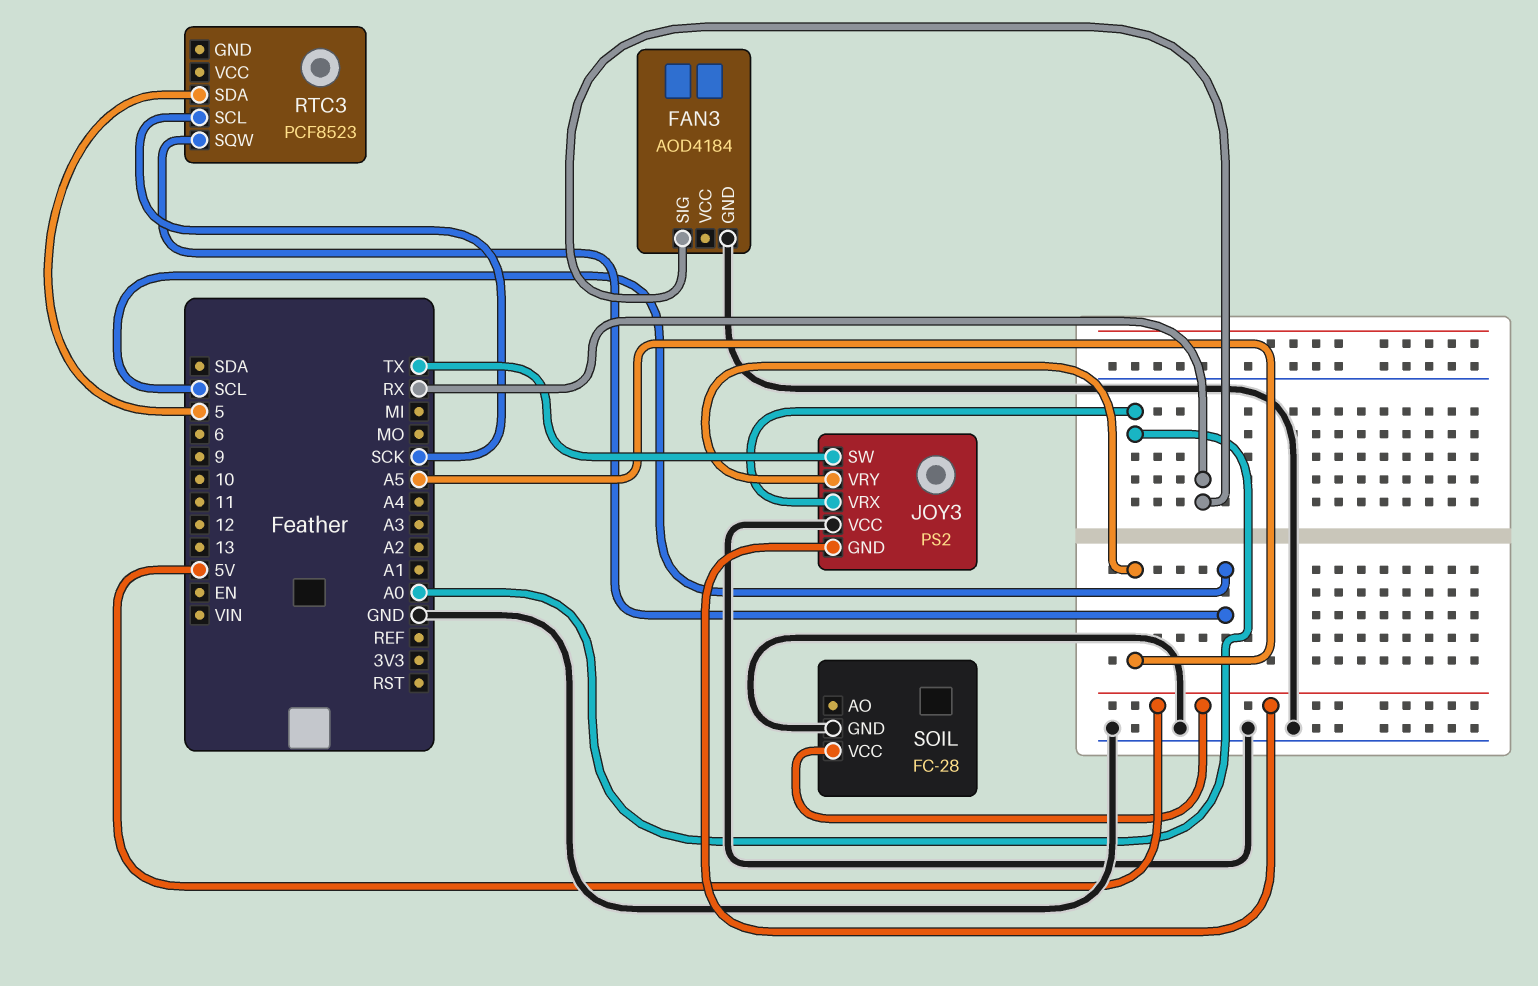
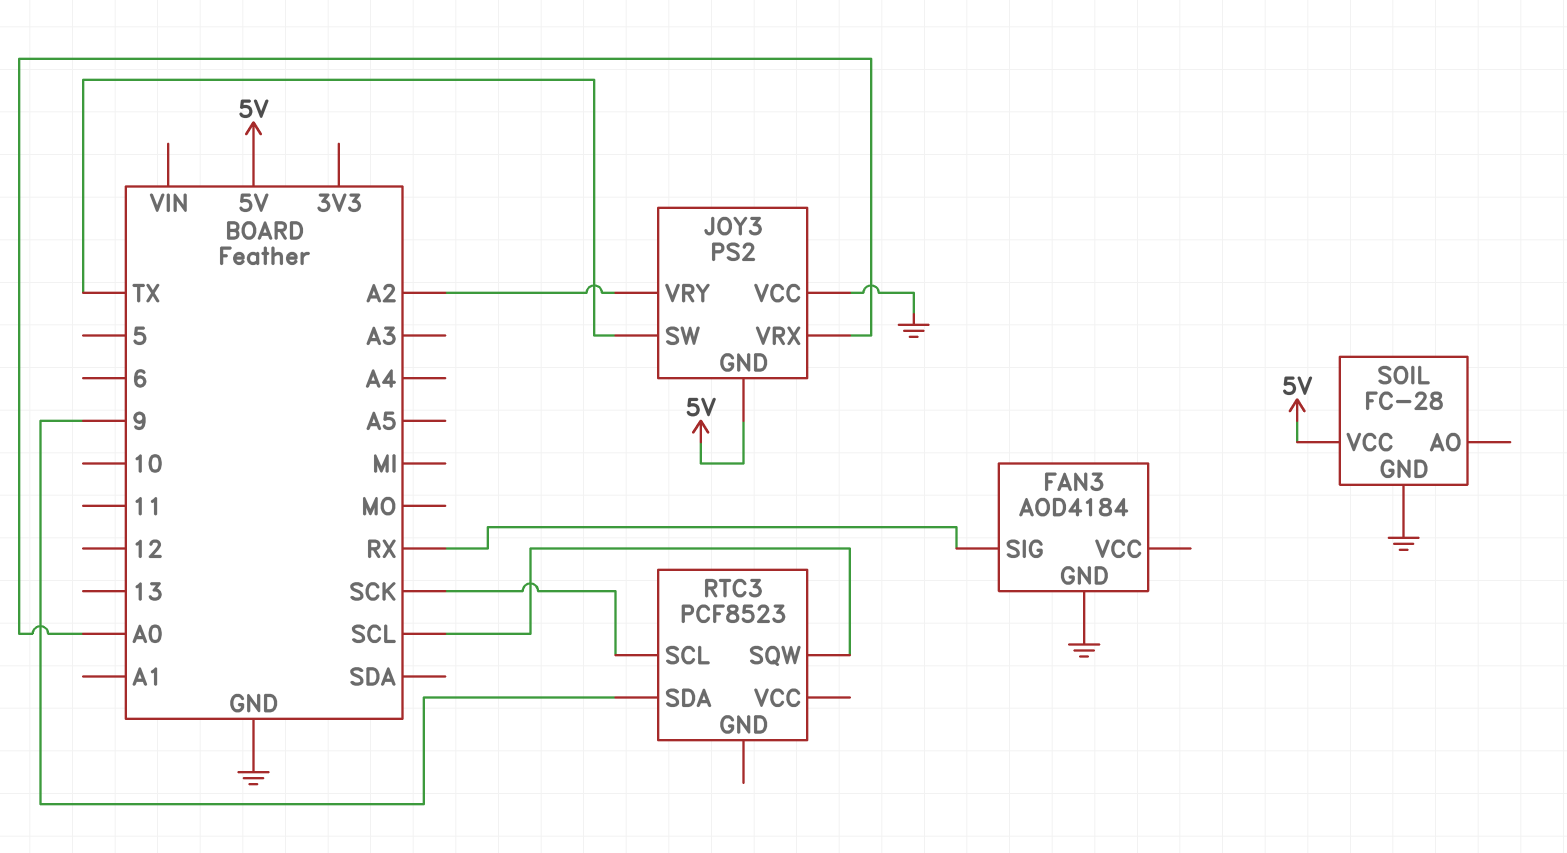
JOY3 pin VRY: A5 -> A2
RTC3 pin SDA: 5 -> 9

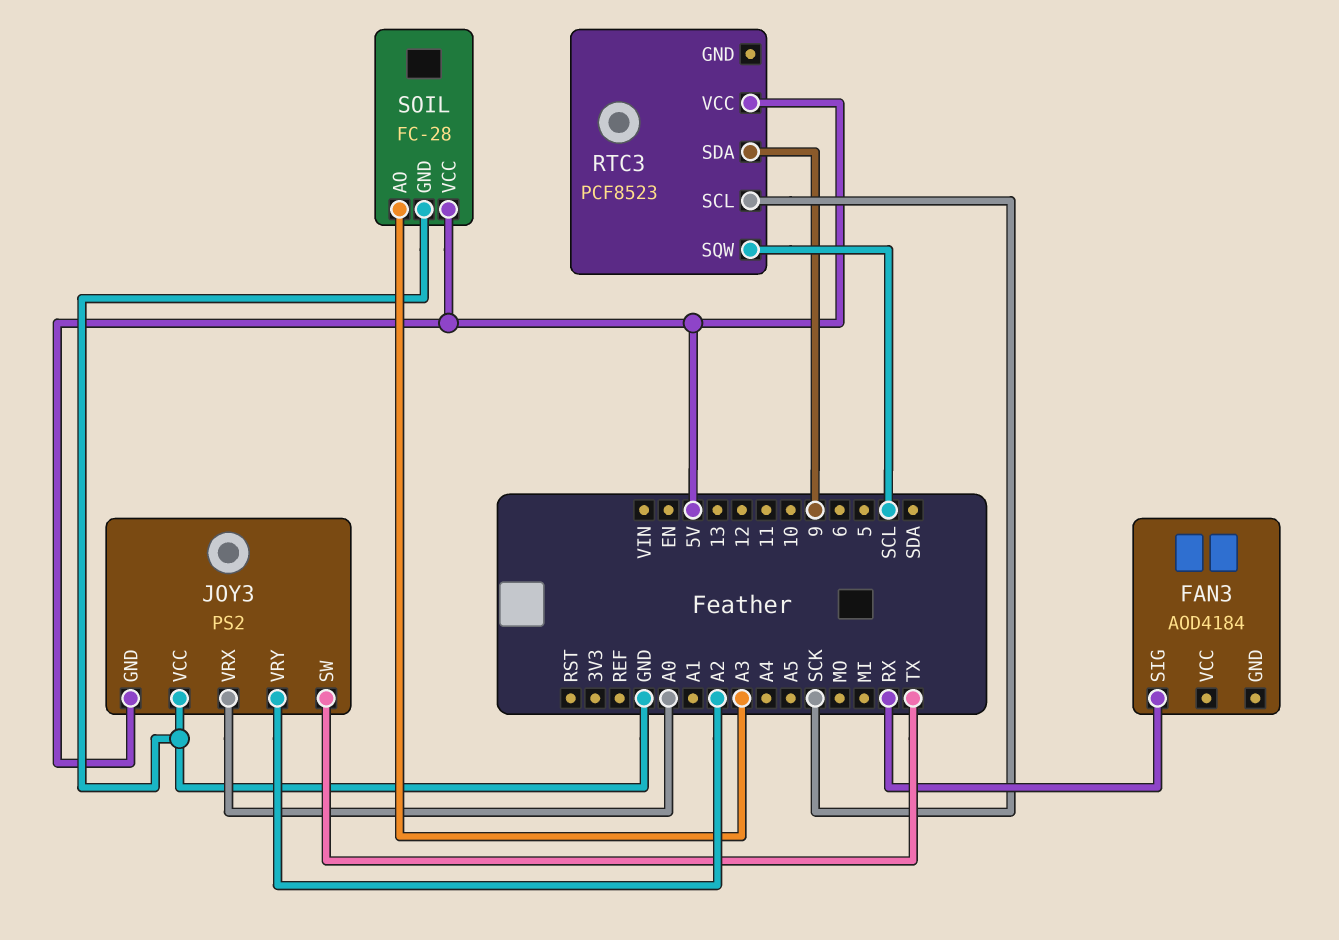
FAN3 pin GND: GND -> none
RTC3 pin VCC: none -> 5V
SOIL pin AO: none -> A3

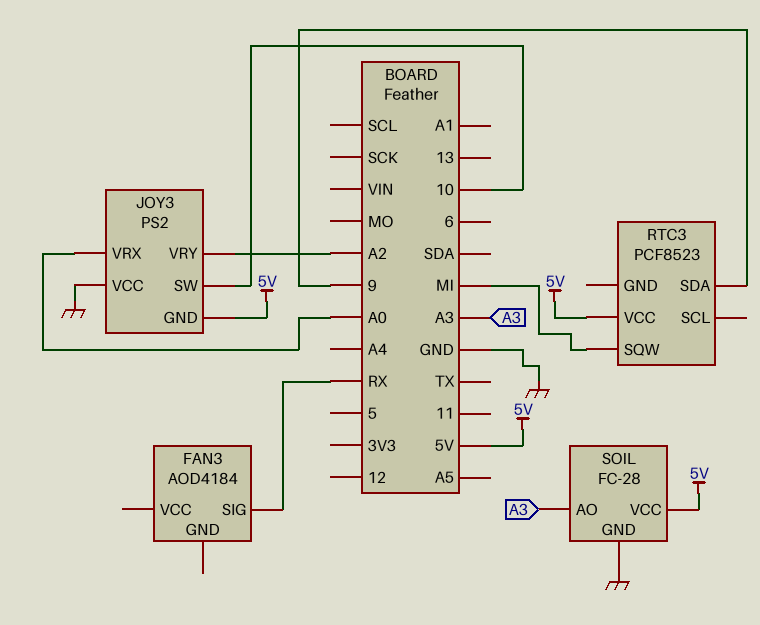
JOY3 pin SW: TX -> 10
RTC3 pin SCL: SCK -> none
RTC3 pin SQW: SCL -> MI

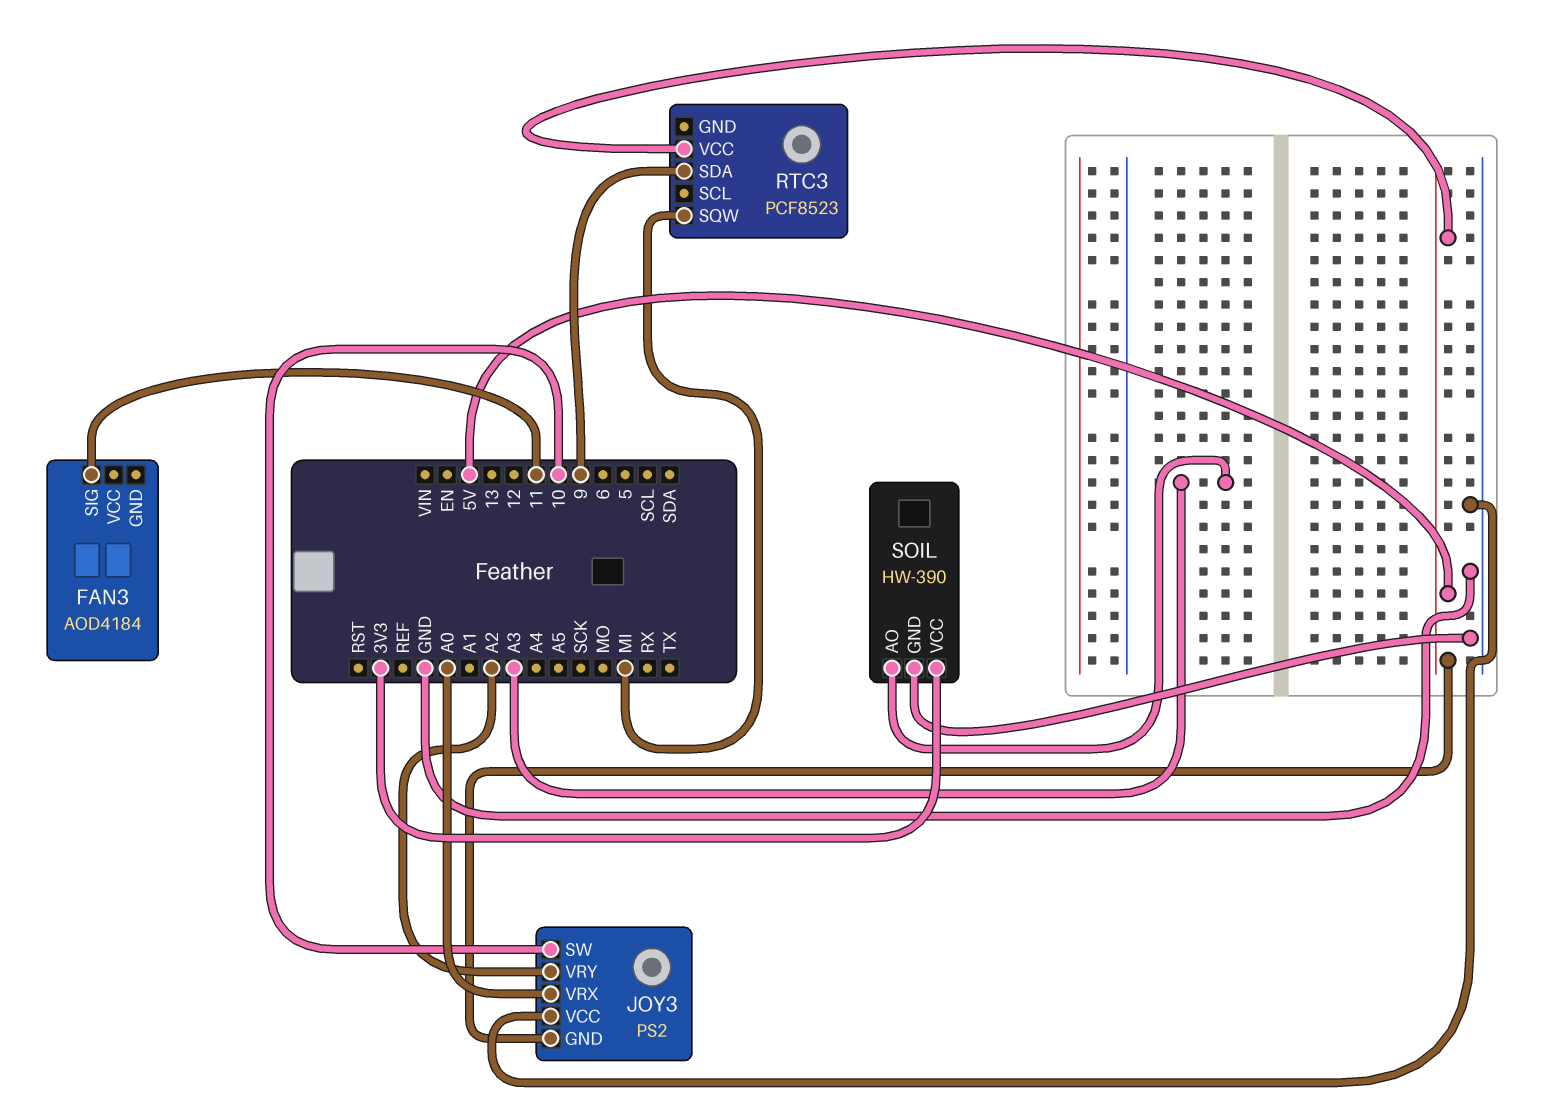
FAN3 pin SIG: RX -> 11
SOIL: FC-28 -> HW-390
SOIL pin VCC: 5V -> 3V3

